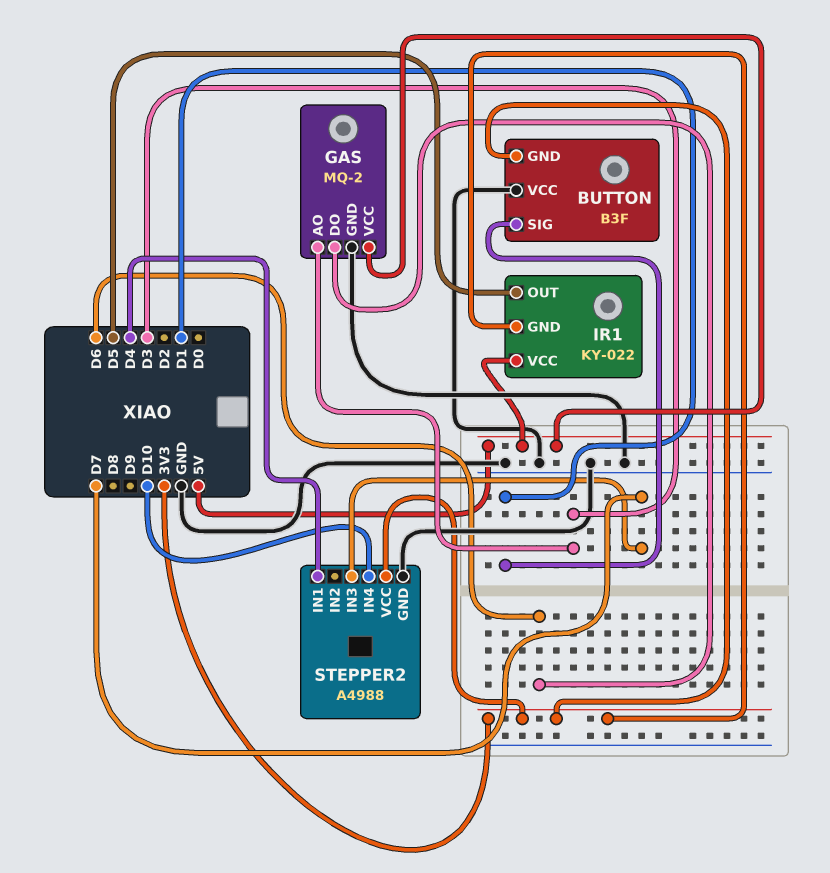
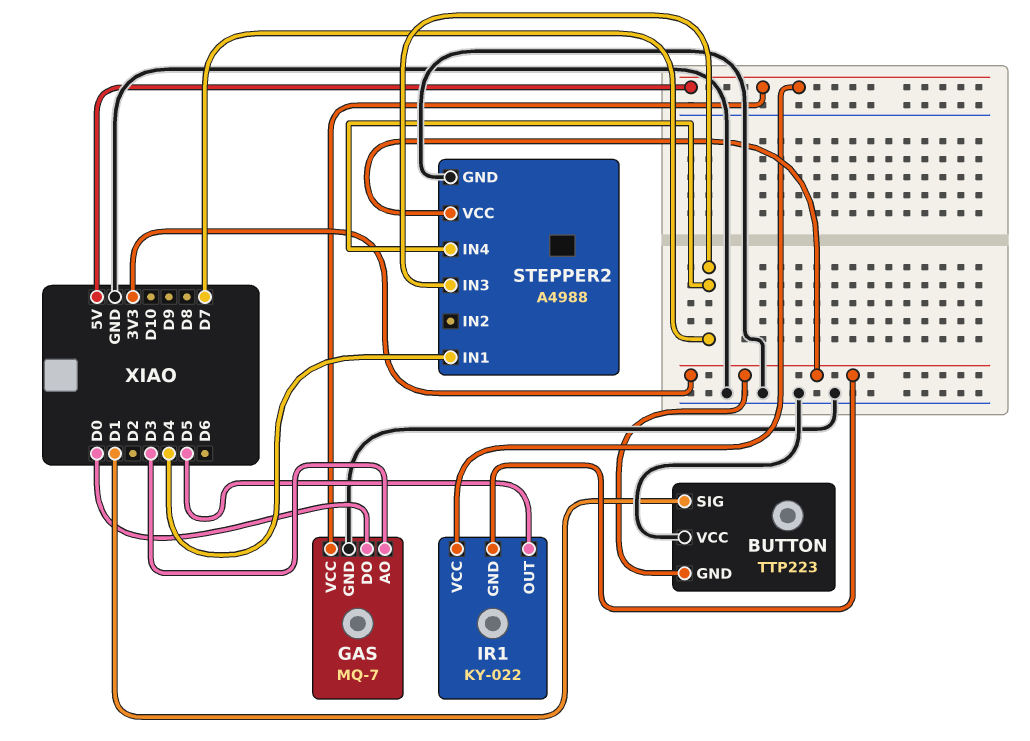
BUTTON: B3F -> TTP223
GAS: MQ-2 -> MQ-7
GAS pin DO: D6 -> D0
STEPPER2 pin IN4: D10 -> D7

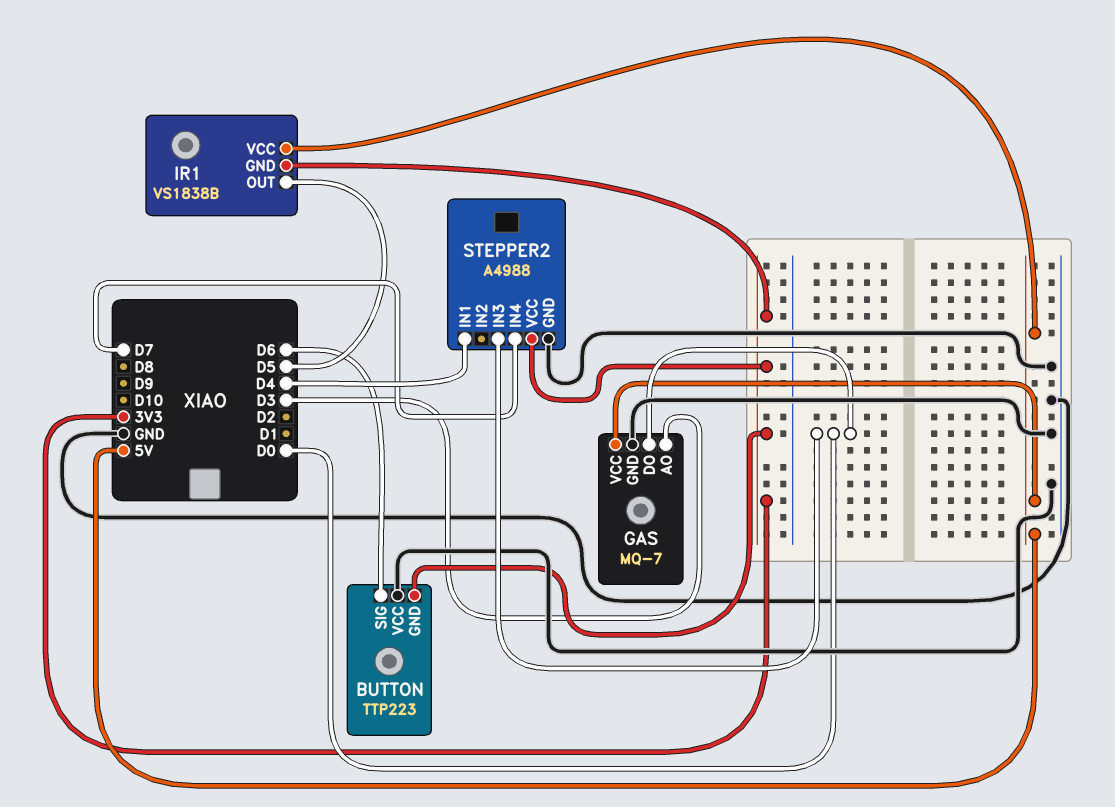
BUTTON pin SIG: D1 -> D6
IR1: KY-022 -> VS1838B
STEPPER2 pin IN3: D7 -> D0

